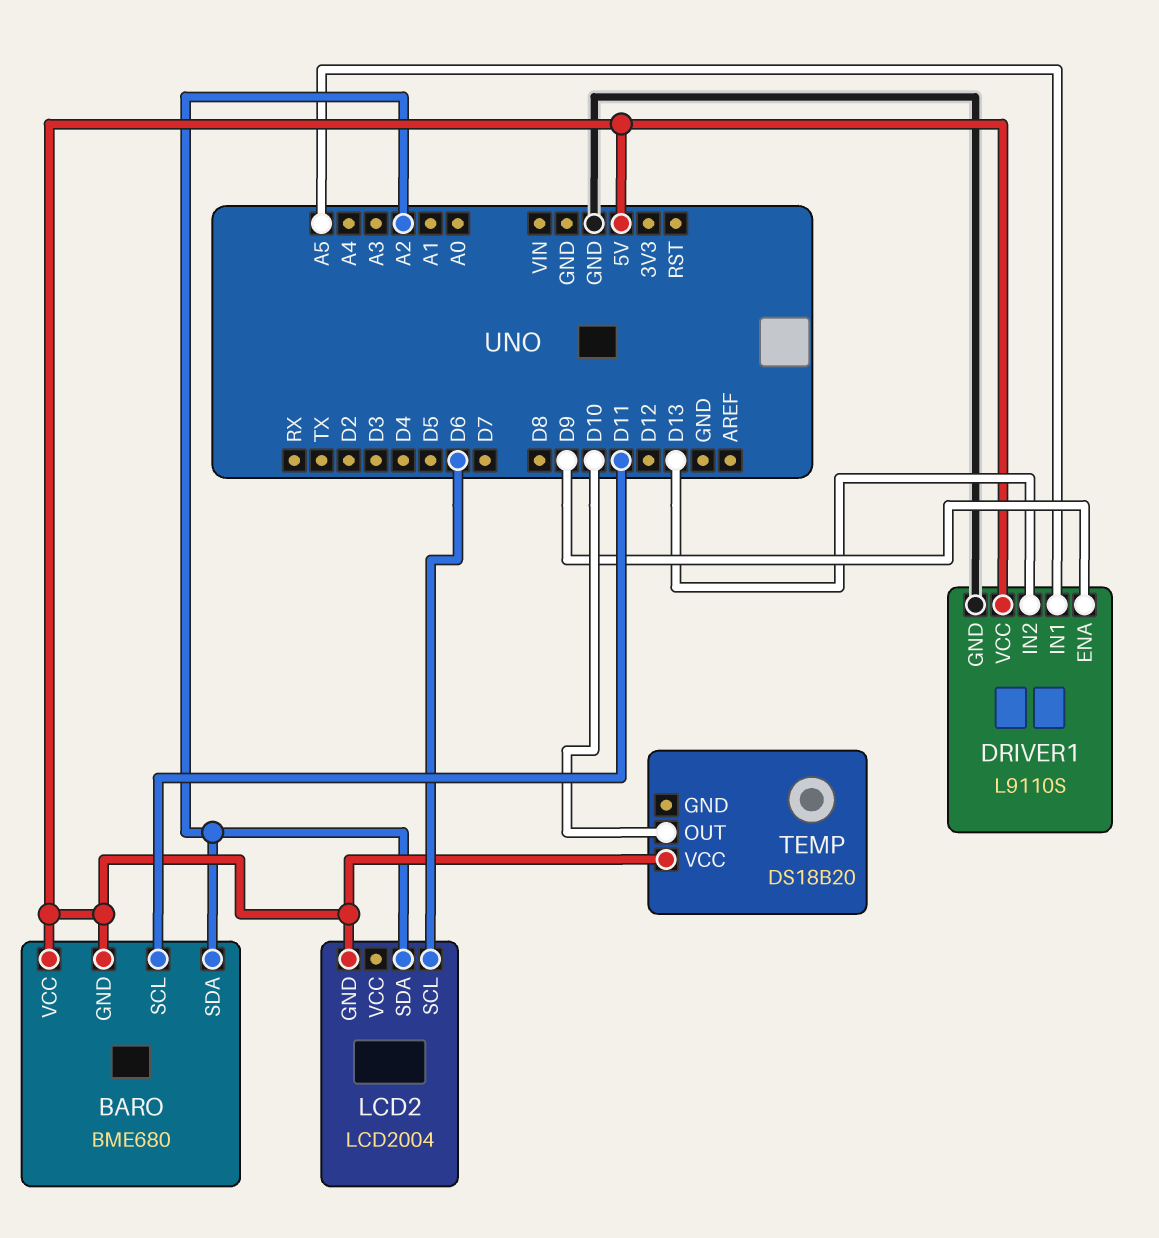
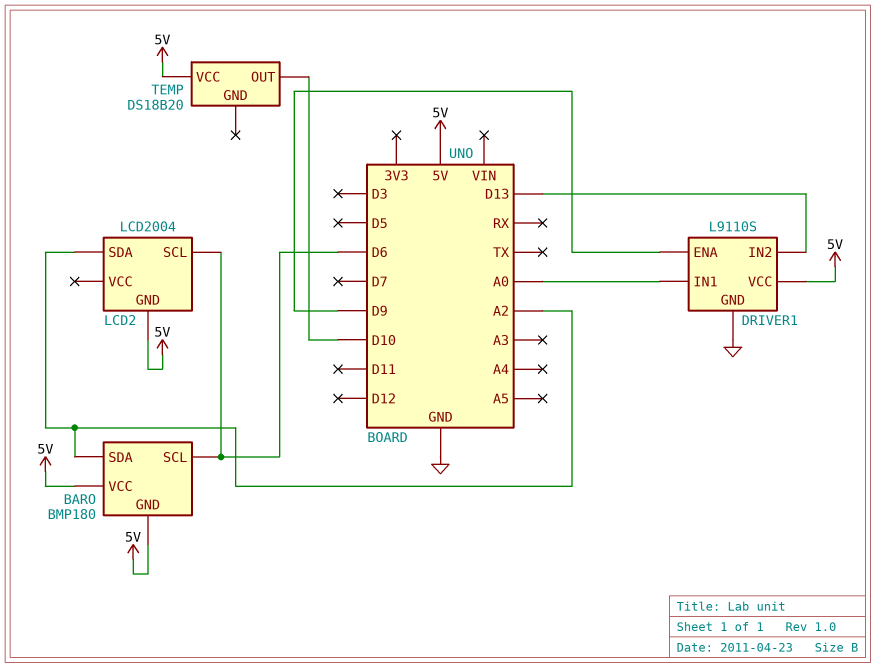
BARO: BME680 -> BMP180
BARO pin SCL: D11 -> D6
DRIVER1 pin IN1: A5 -> A0

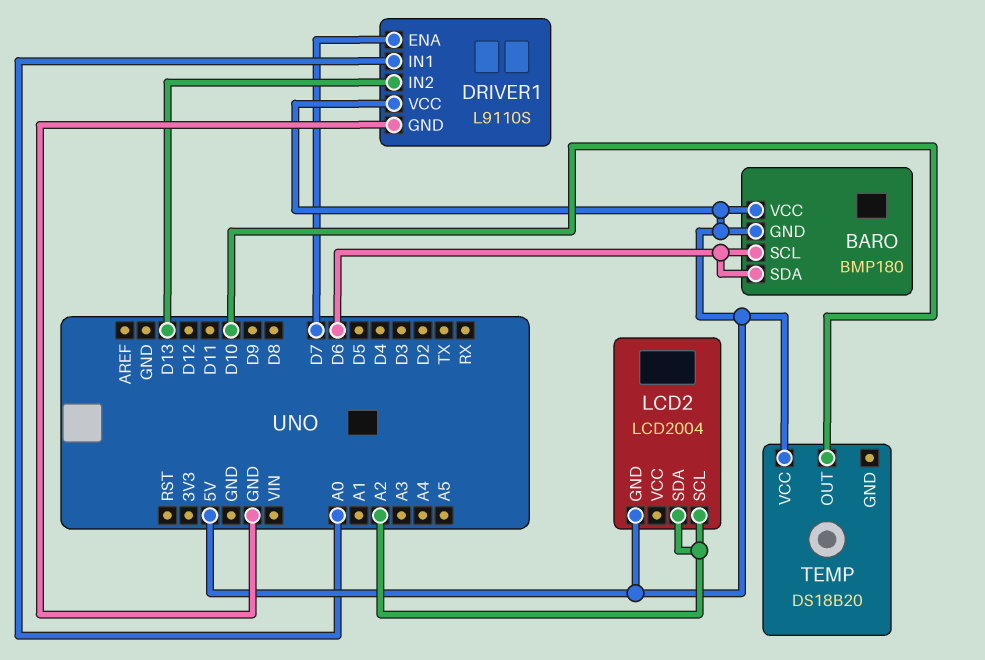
BARO pin SDA: A2 -> D6
DRIVER1 pin ENA: D9 -> D7
LCD2 pin SCL: D6 -> A2

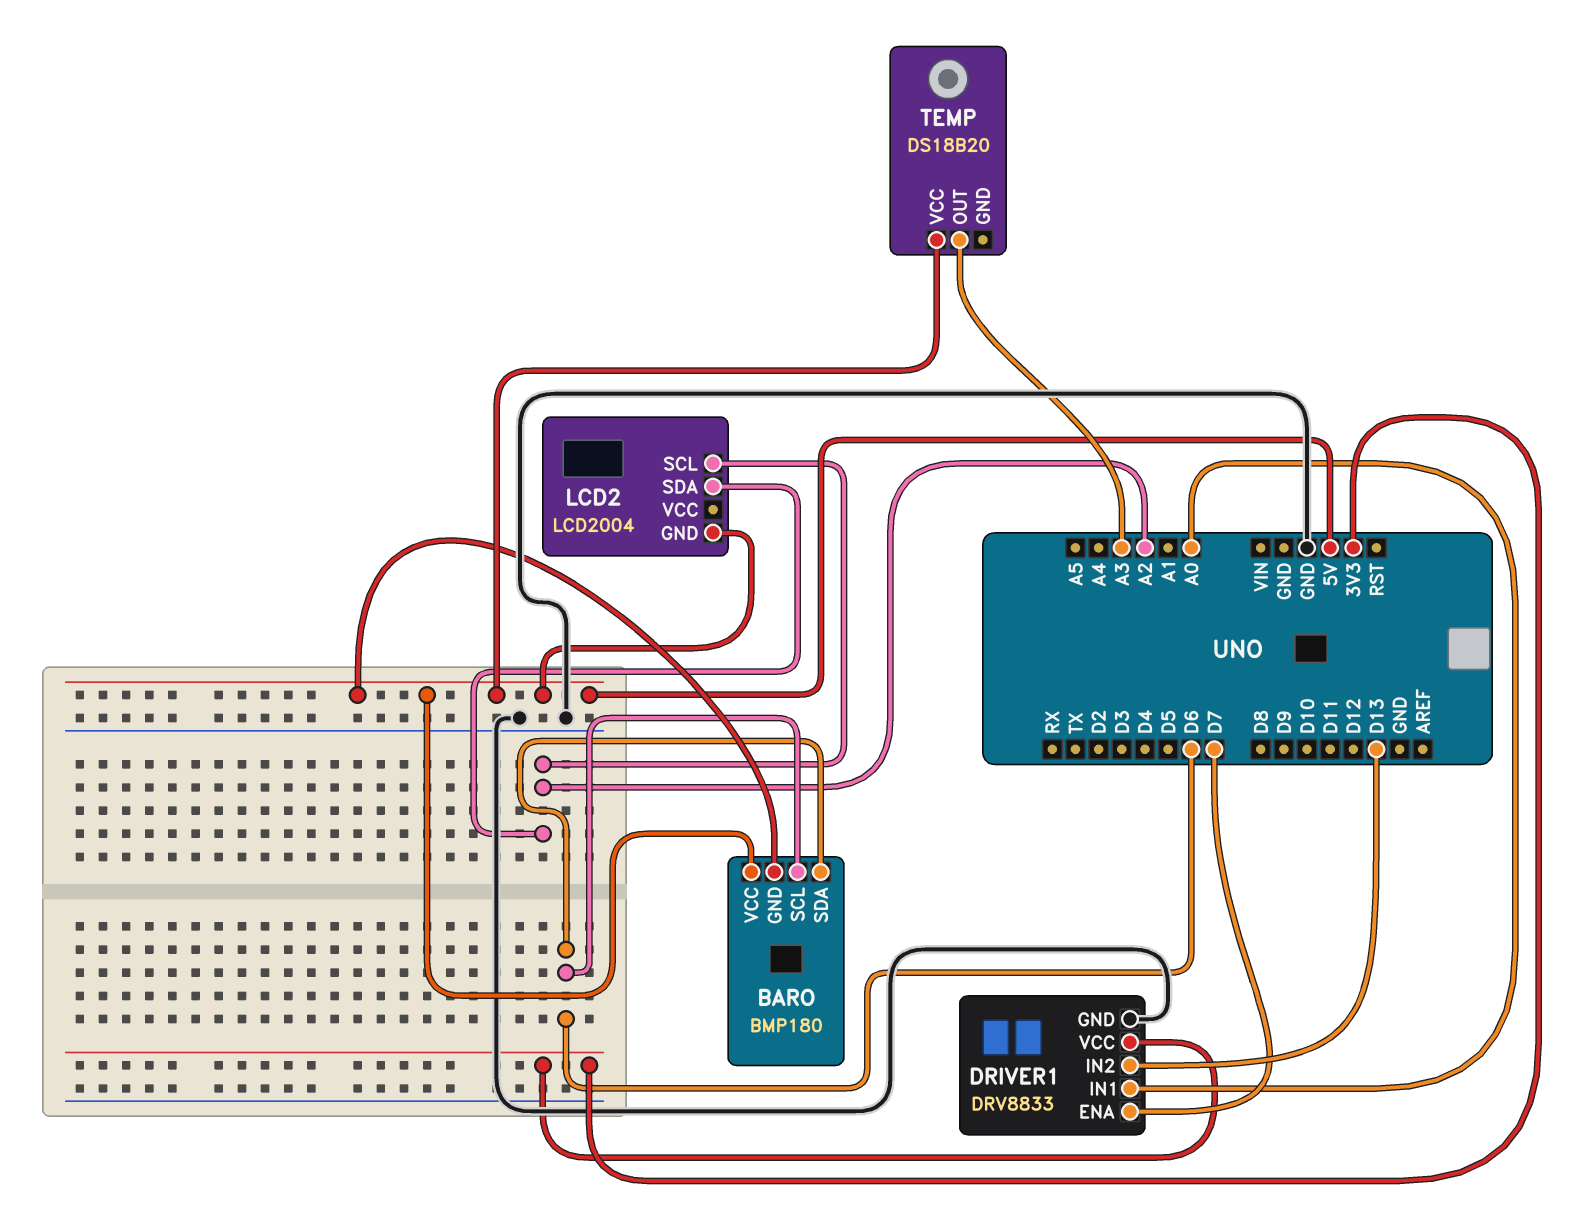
DRIVER1: L9110S -> DRV8833
DRIVER1 pin VCC: 5V -> 3V3
TEMP pin OUT: D10 -> A3

